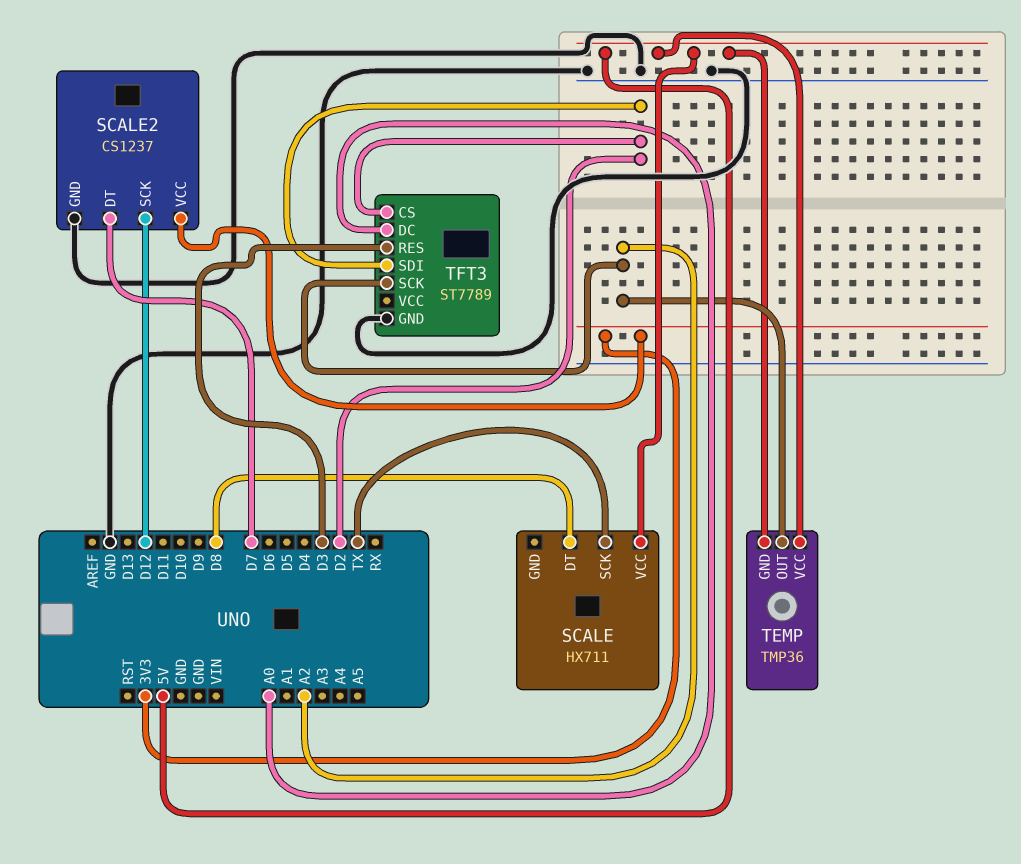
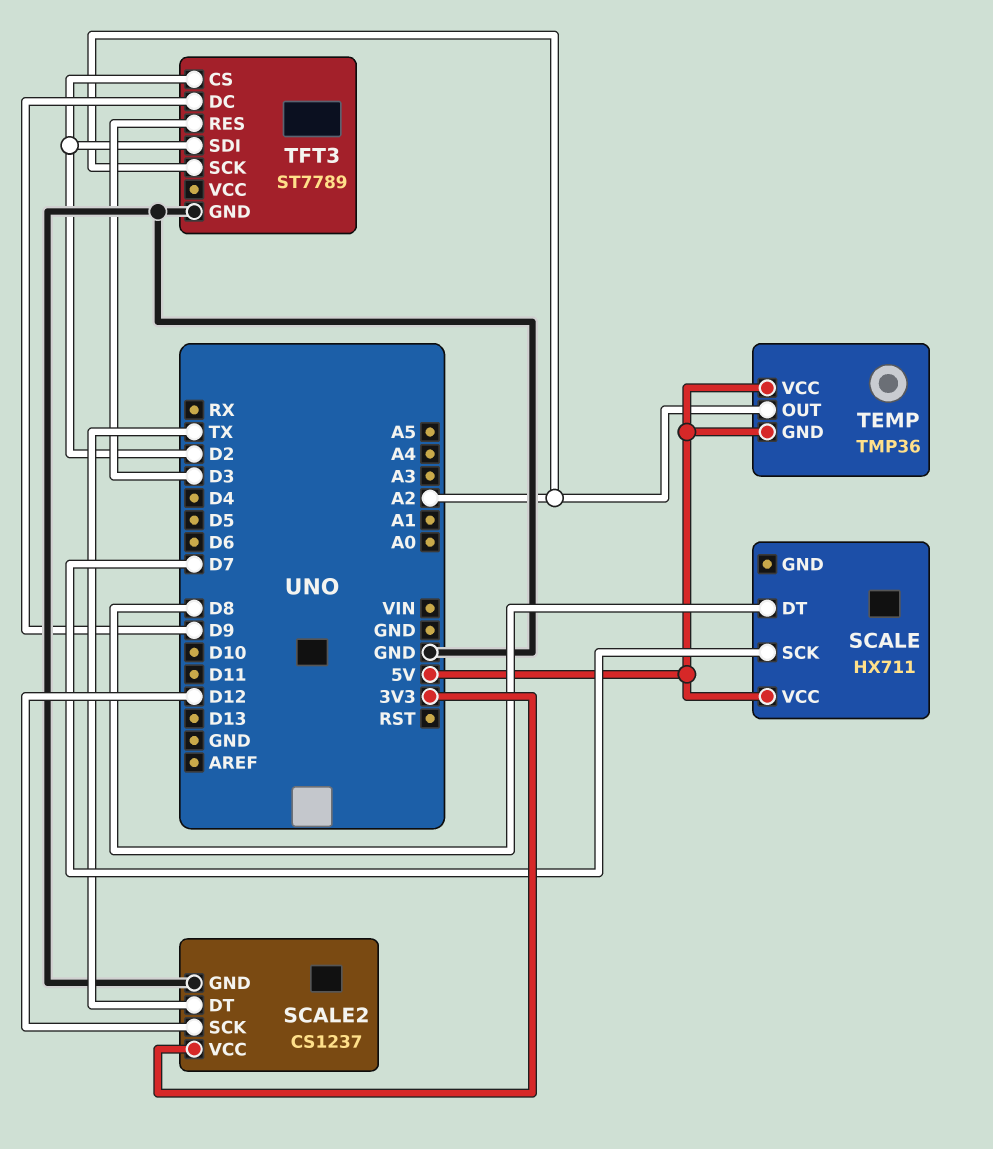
SCALE pin SCK: TX -> D7
SCALE2 pin DT: D7 -> TX
TFT3 pin DC: A0 -> D9

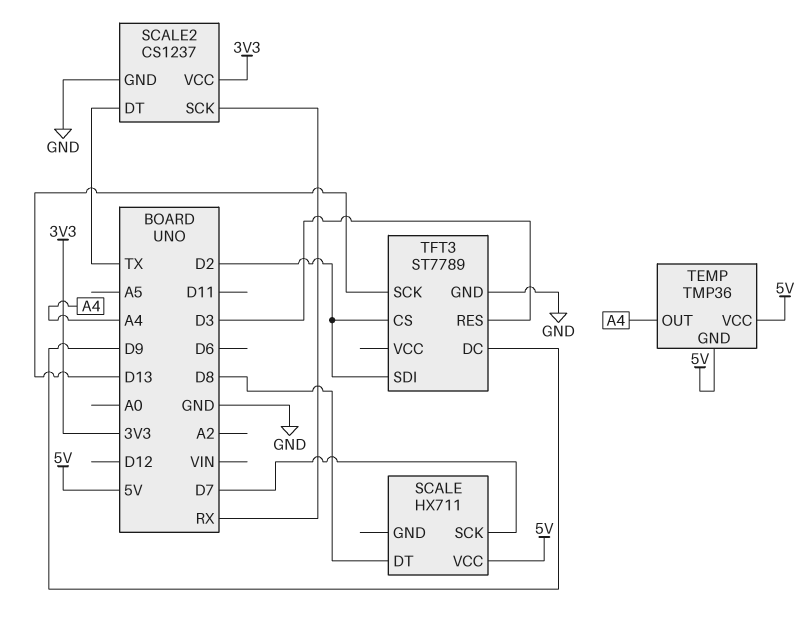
SCALE2 pin SCK: D12 -> RX
TEMP pin OUT: A2 -> A4
TFT3 pin SCK: A2 -> D13

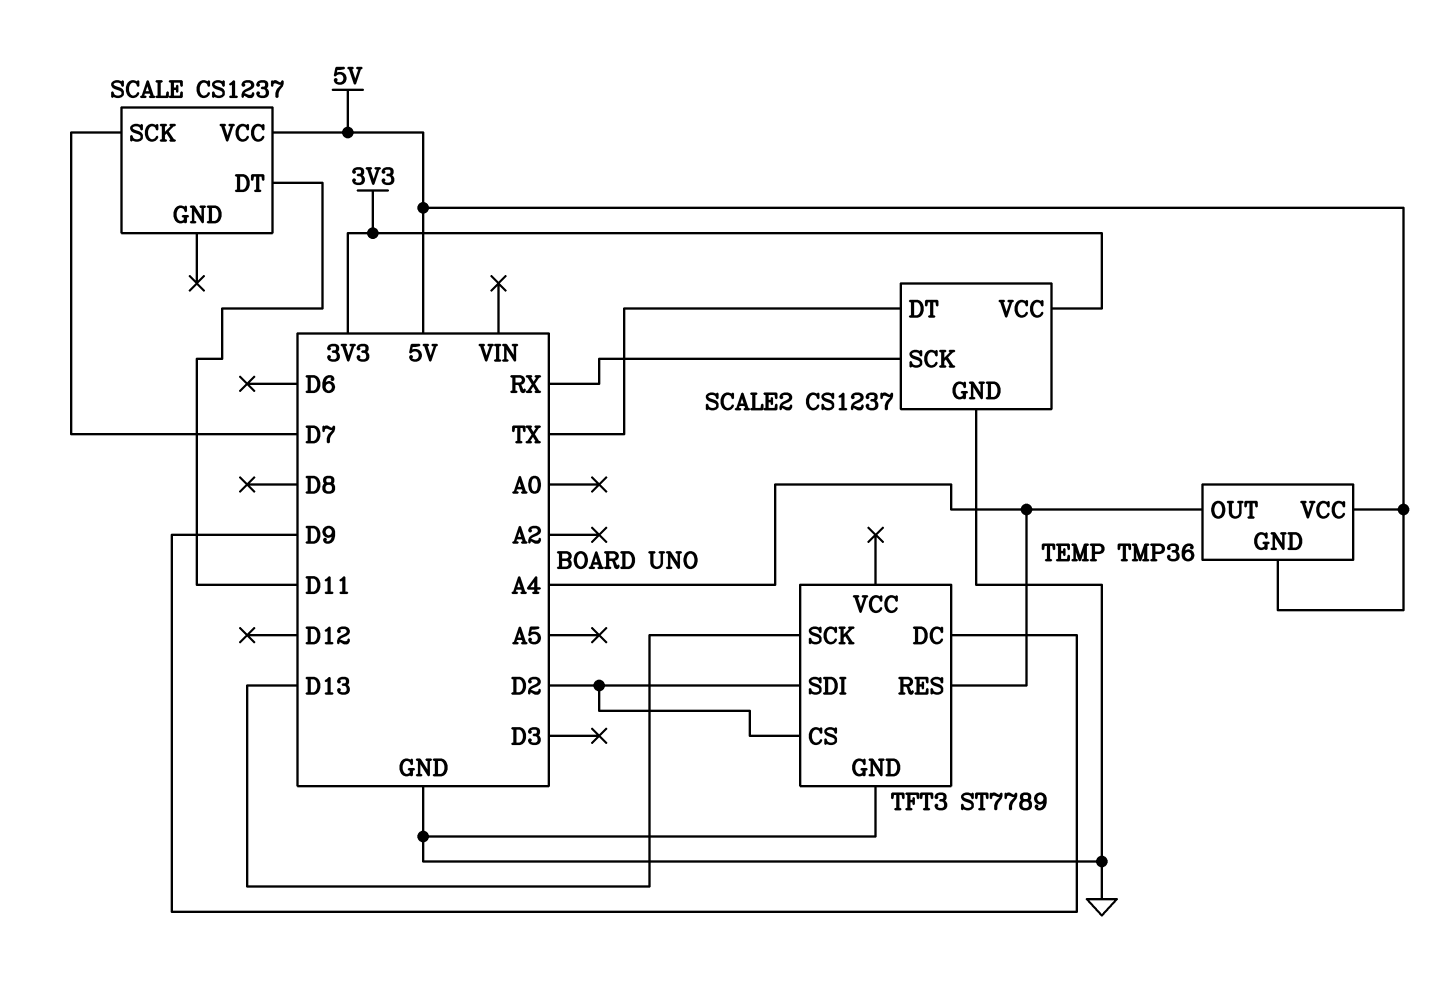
SCALE: HX711 -> CS1237
SCALE pin DT: D8 -> D11
TFT3 pin RES: D3 -> A4

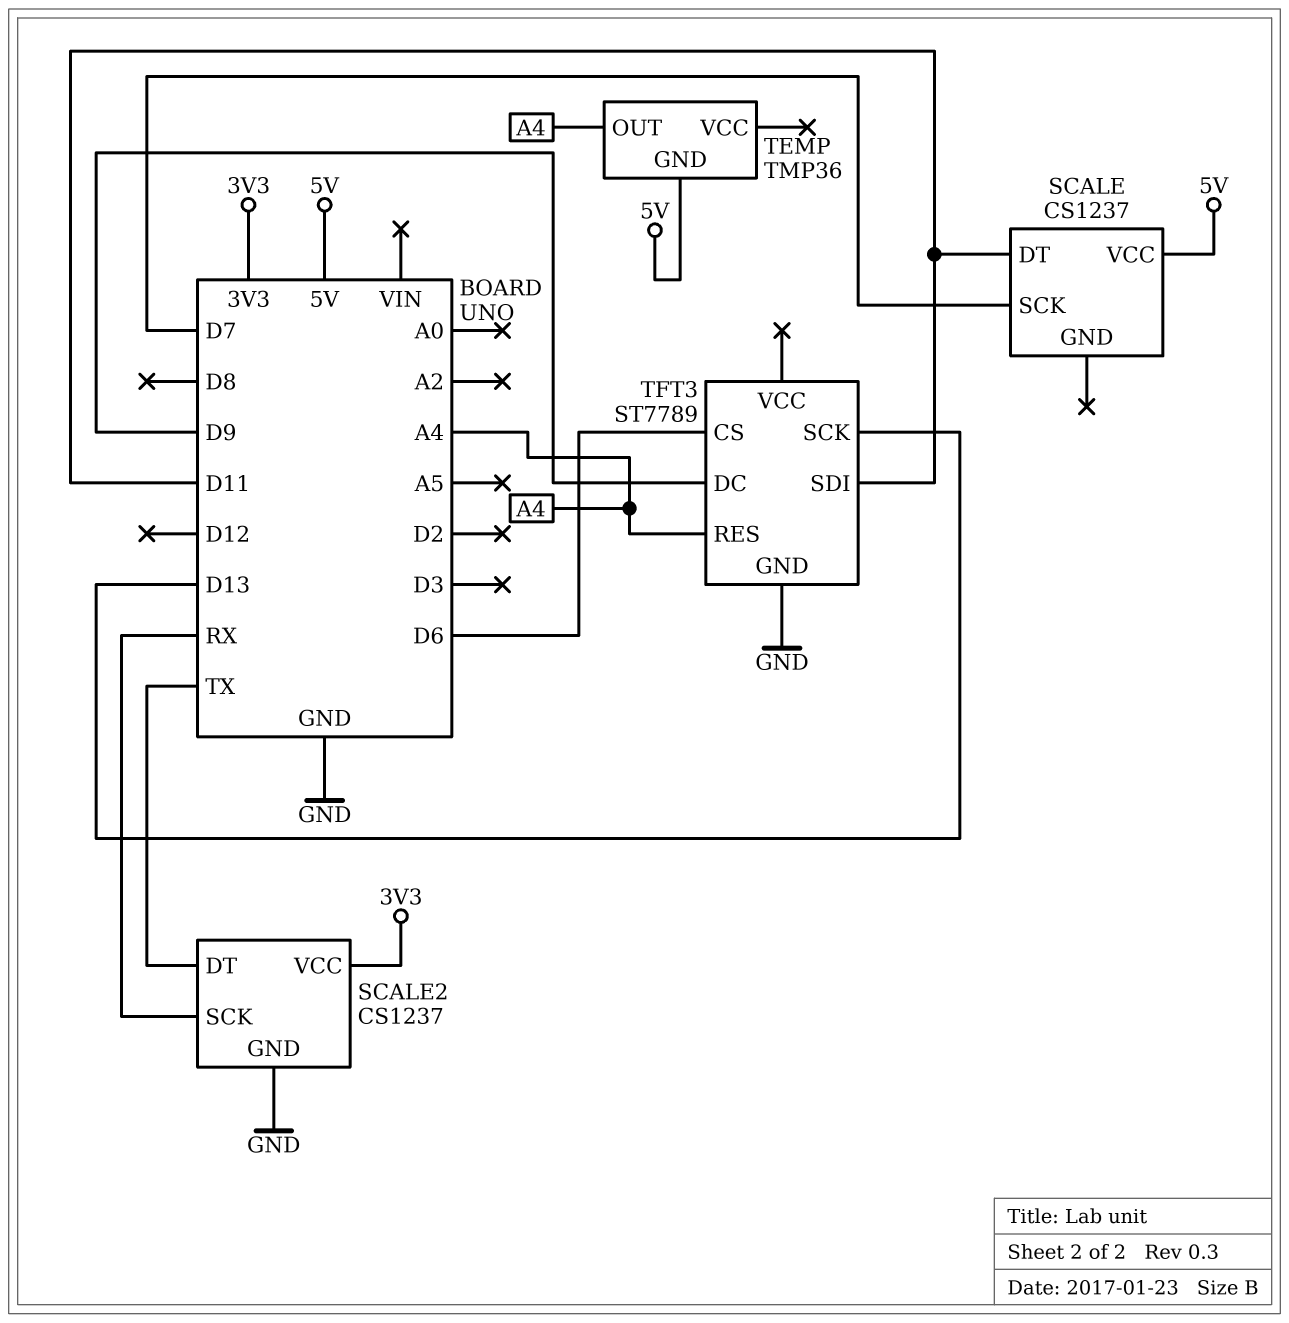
TEMP pin VCC: 5V -> none
TFT3 pin CS: D2 -> D6
TFT3 pin SDI: D2 -> D11

